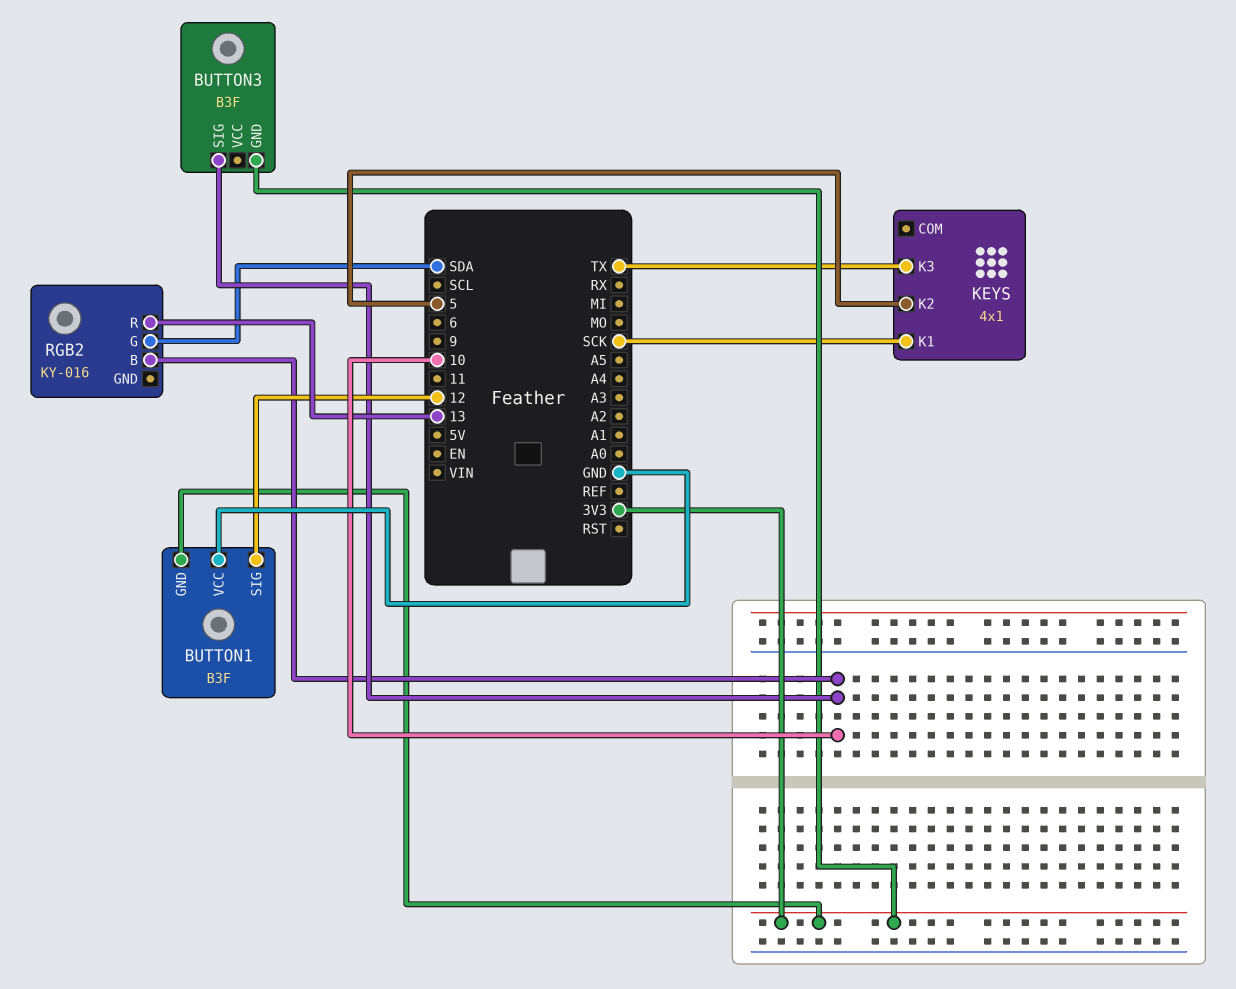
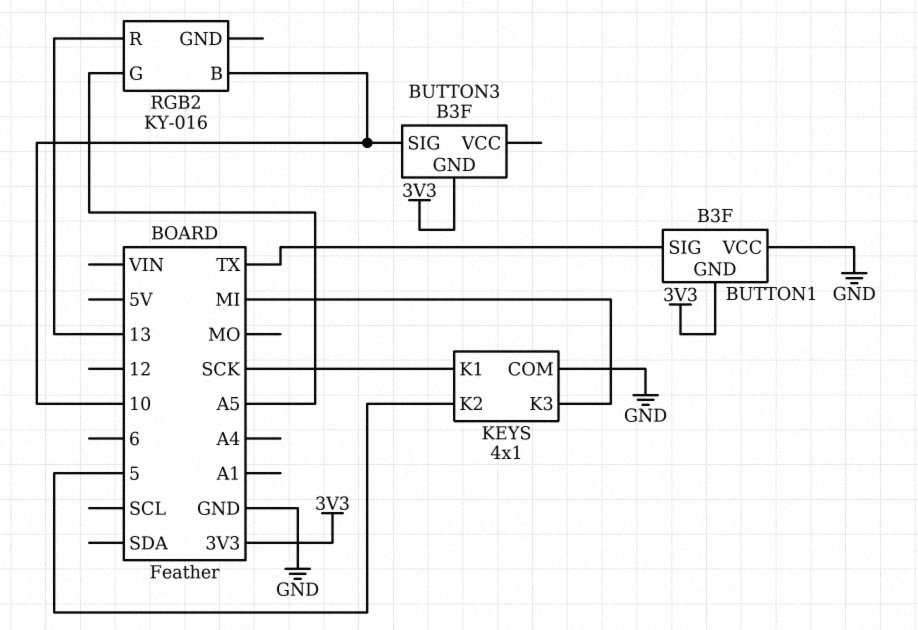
BUTTON1 pin SIG: 12 -> TX
KEYS pin COM: none -> GND
KEYS pin K3: TX -> MI
RGB2 pin G: SDA -> A5

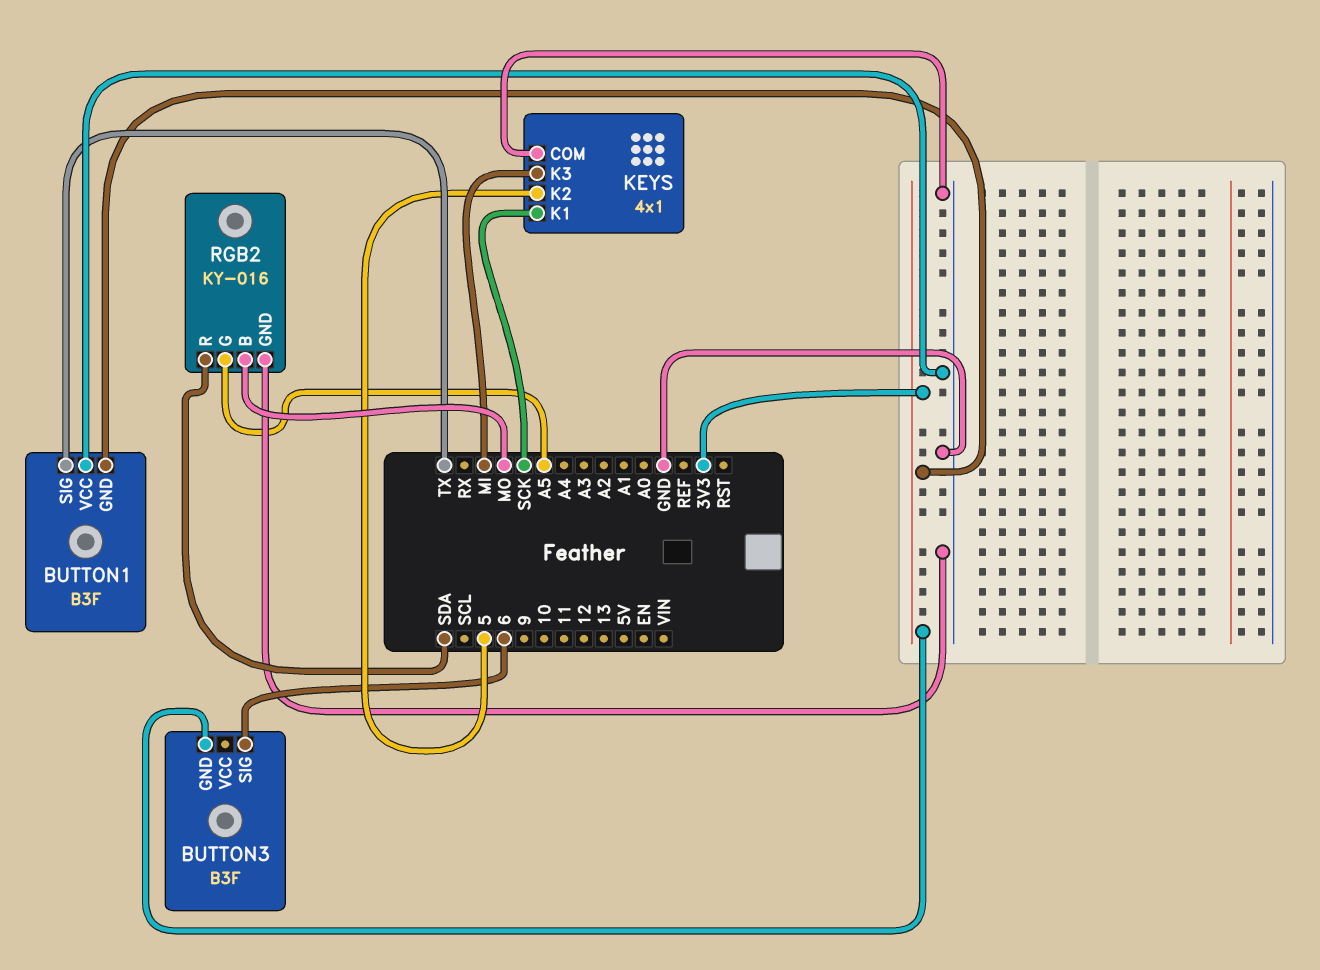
BUTTON3 pin SIG: 10 -> 6
RGB2 pin B: 10 -> MO
RGB2 pin GND: none -> GND
RGB2 pin R: 13 -> SDA

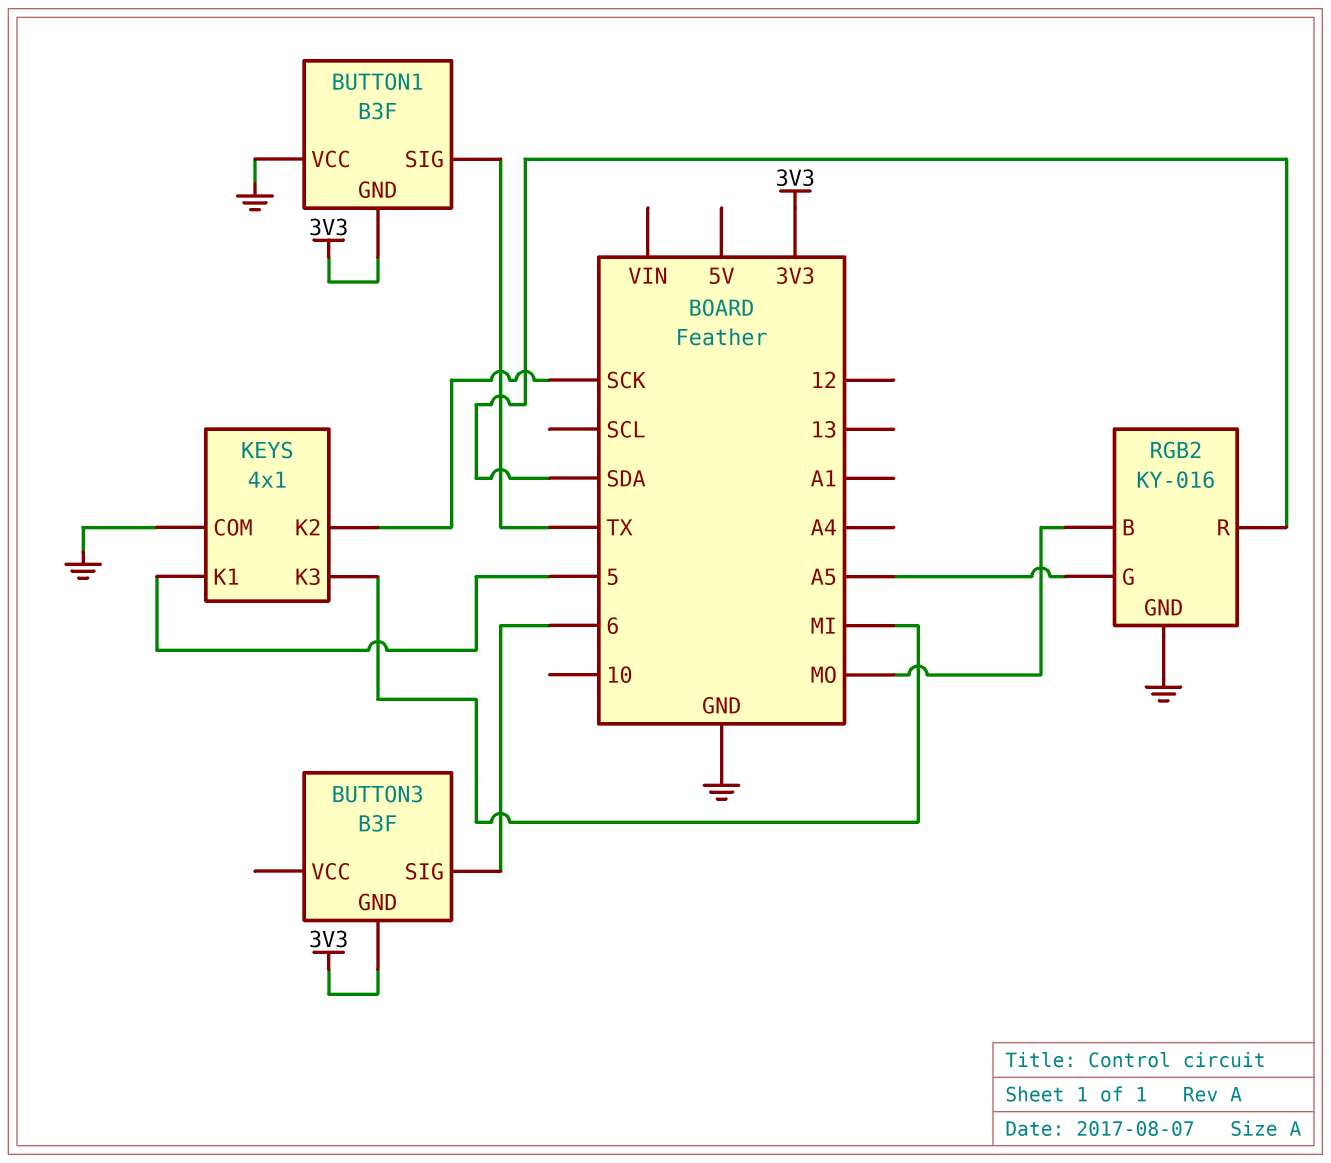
KEYS pin K1: SCK -> 5
KEYS pin K2: 5 -> SCK

